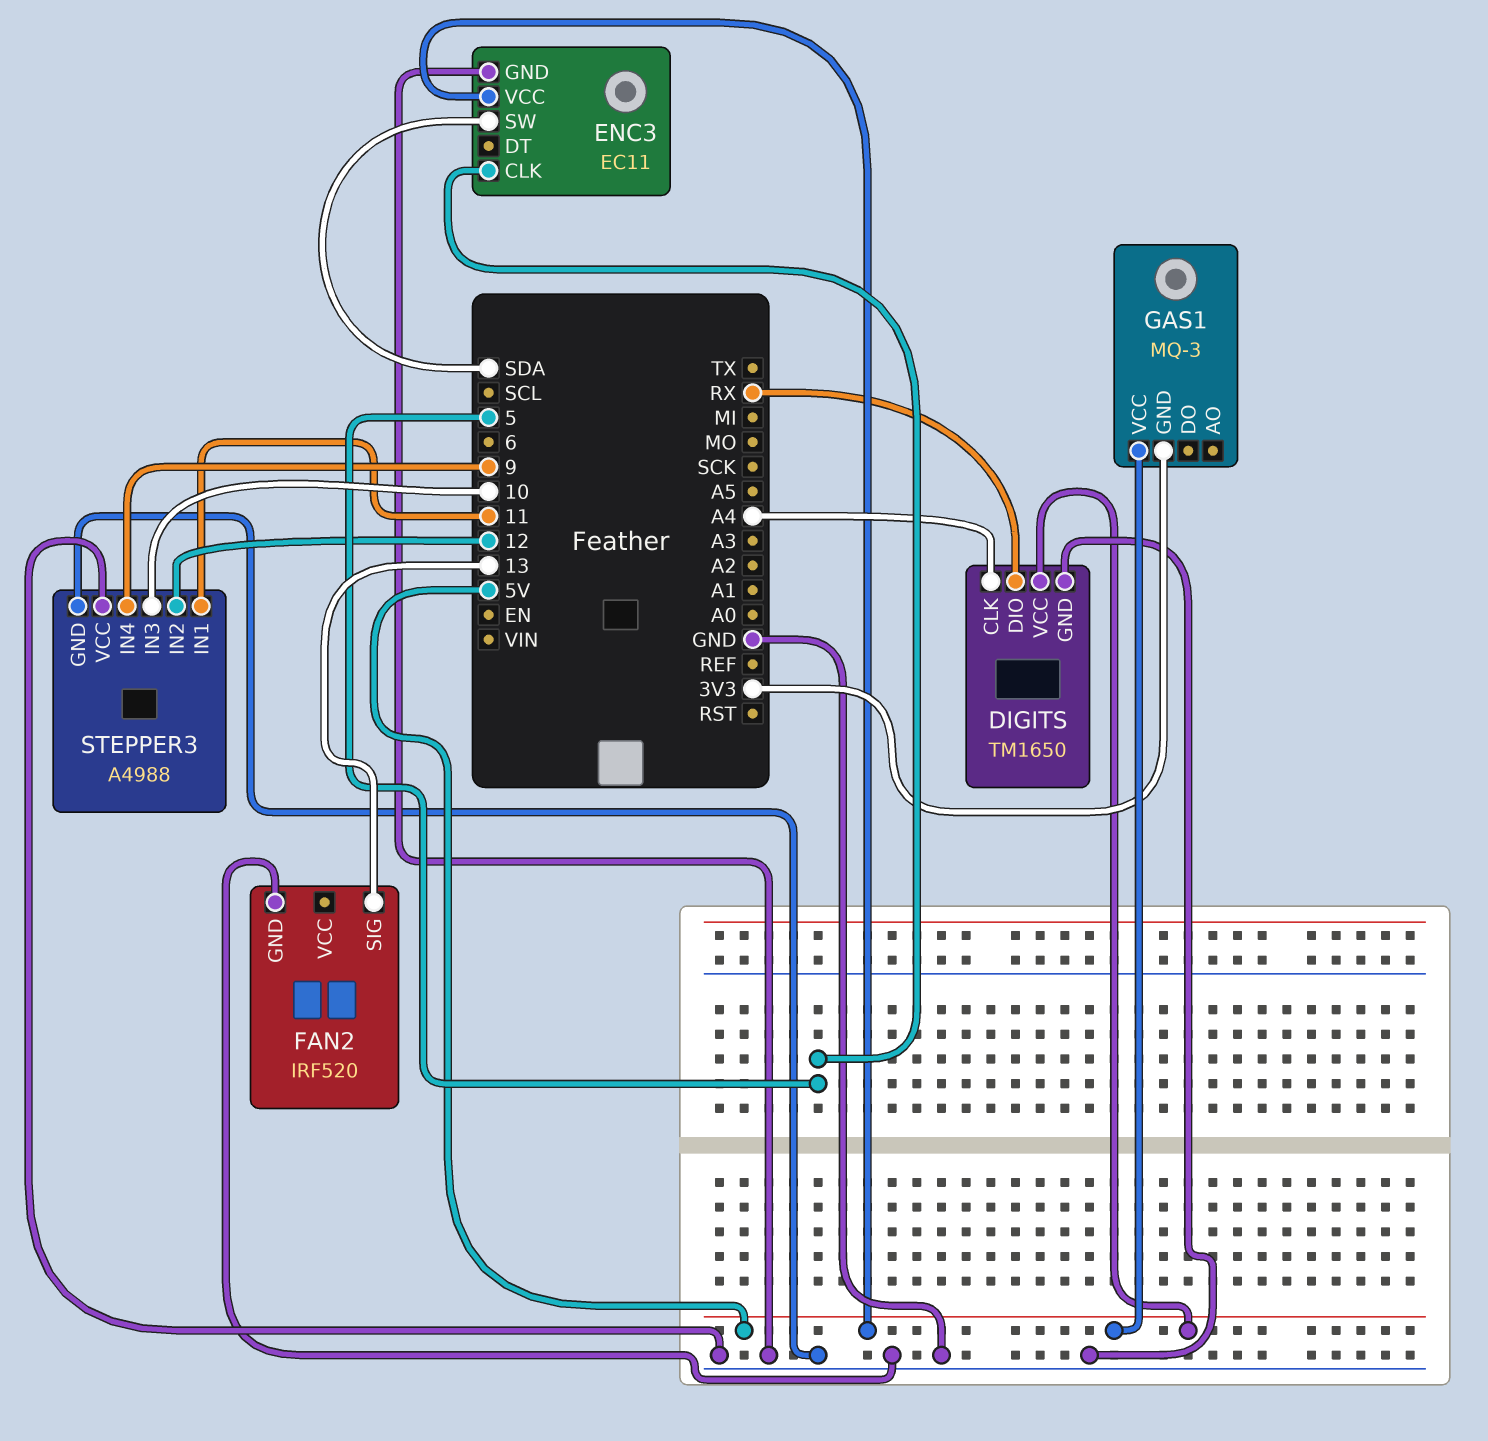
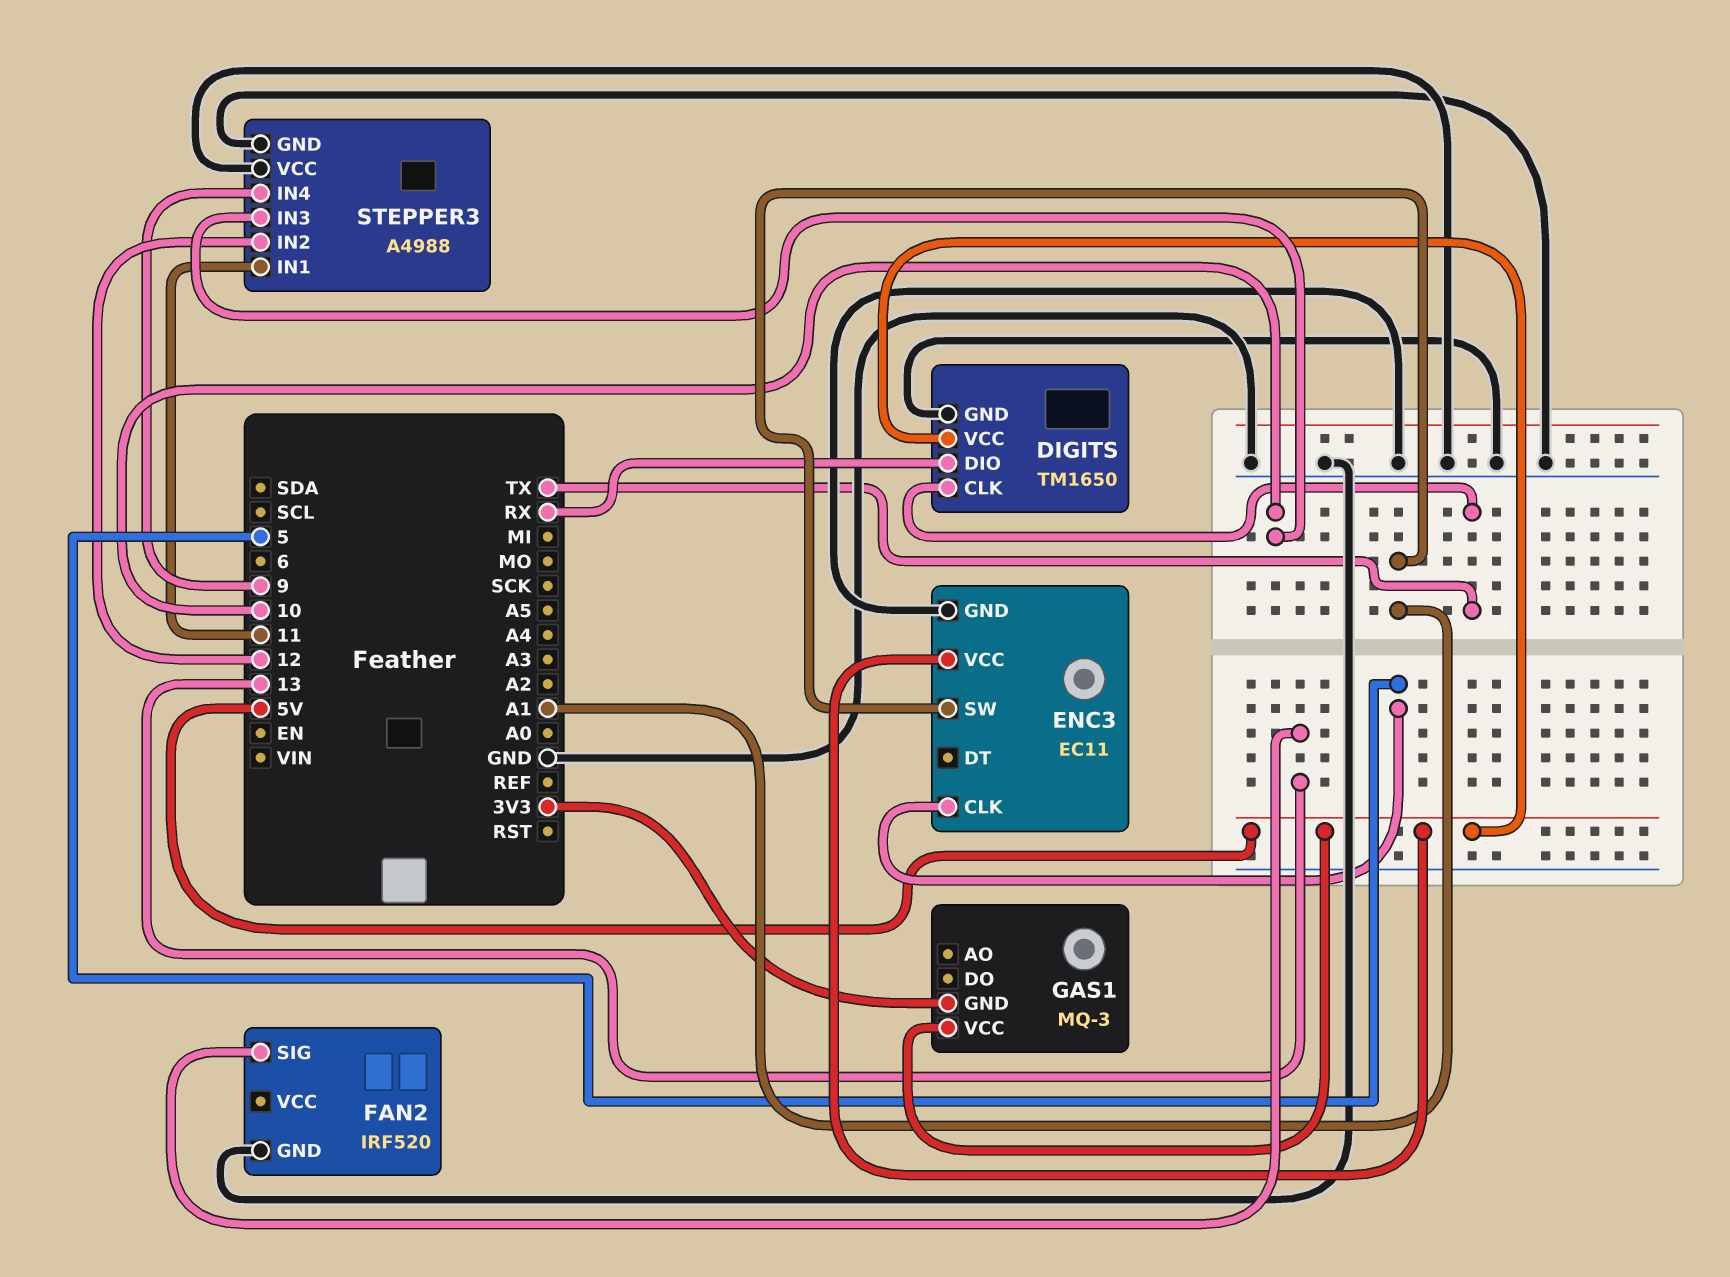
DIGITS pin CLK: A4 -> TX
ENC3 pin SW: SDA -> A1

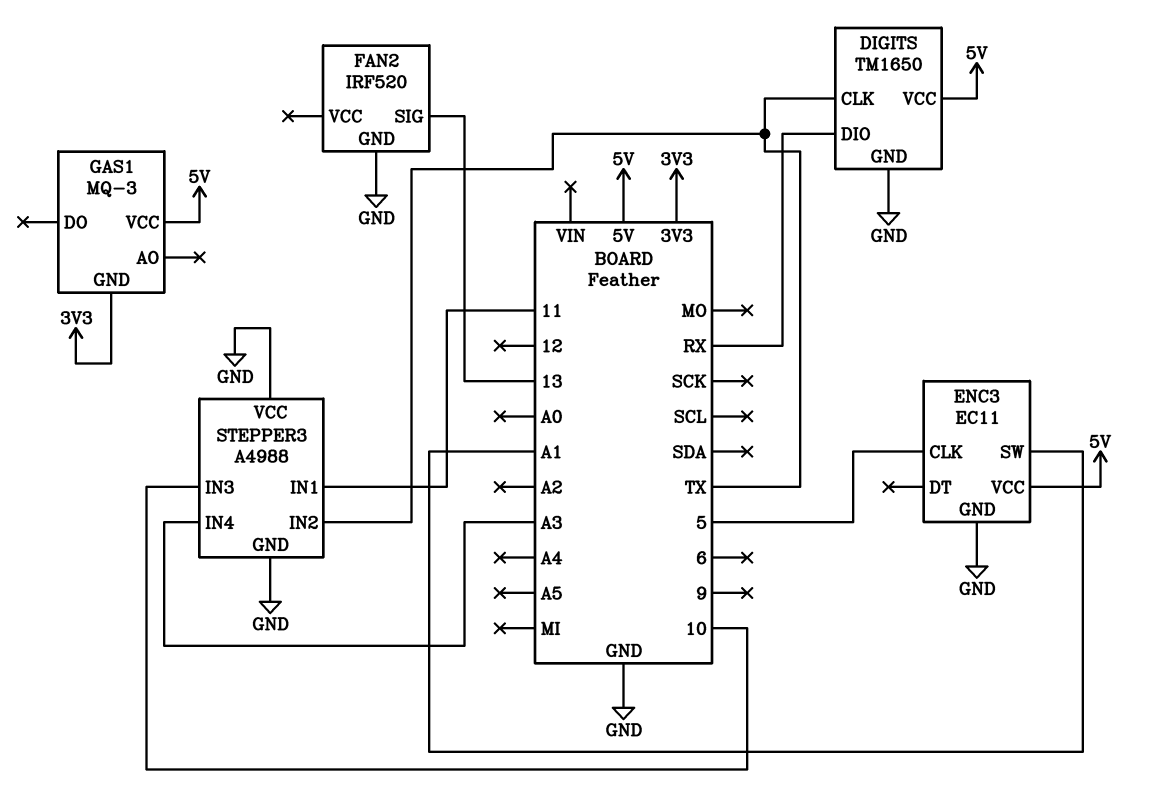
STEPPER3 pin IN2: 12 -> TX
STEPPER3 pin IN4: 9 -> A3

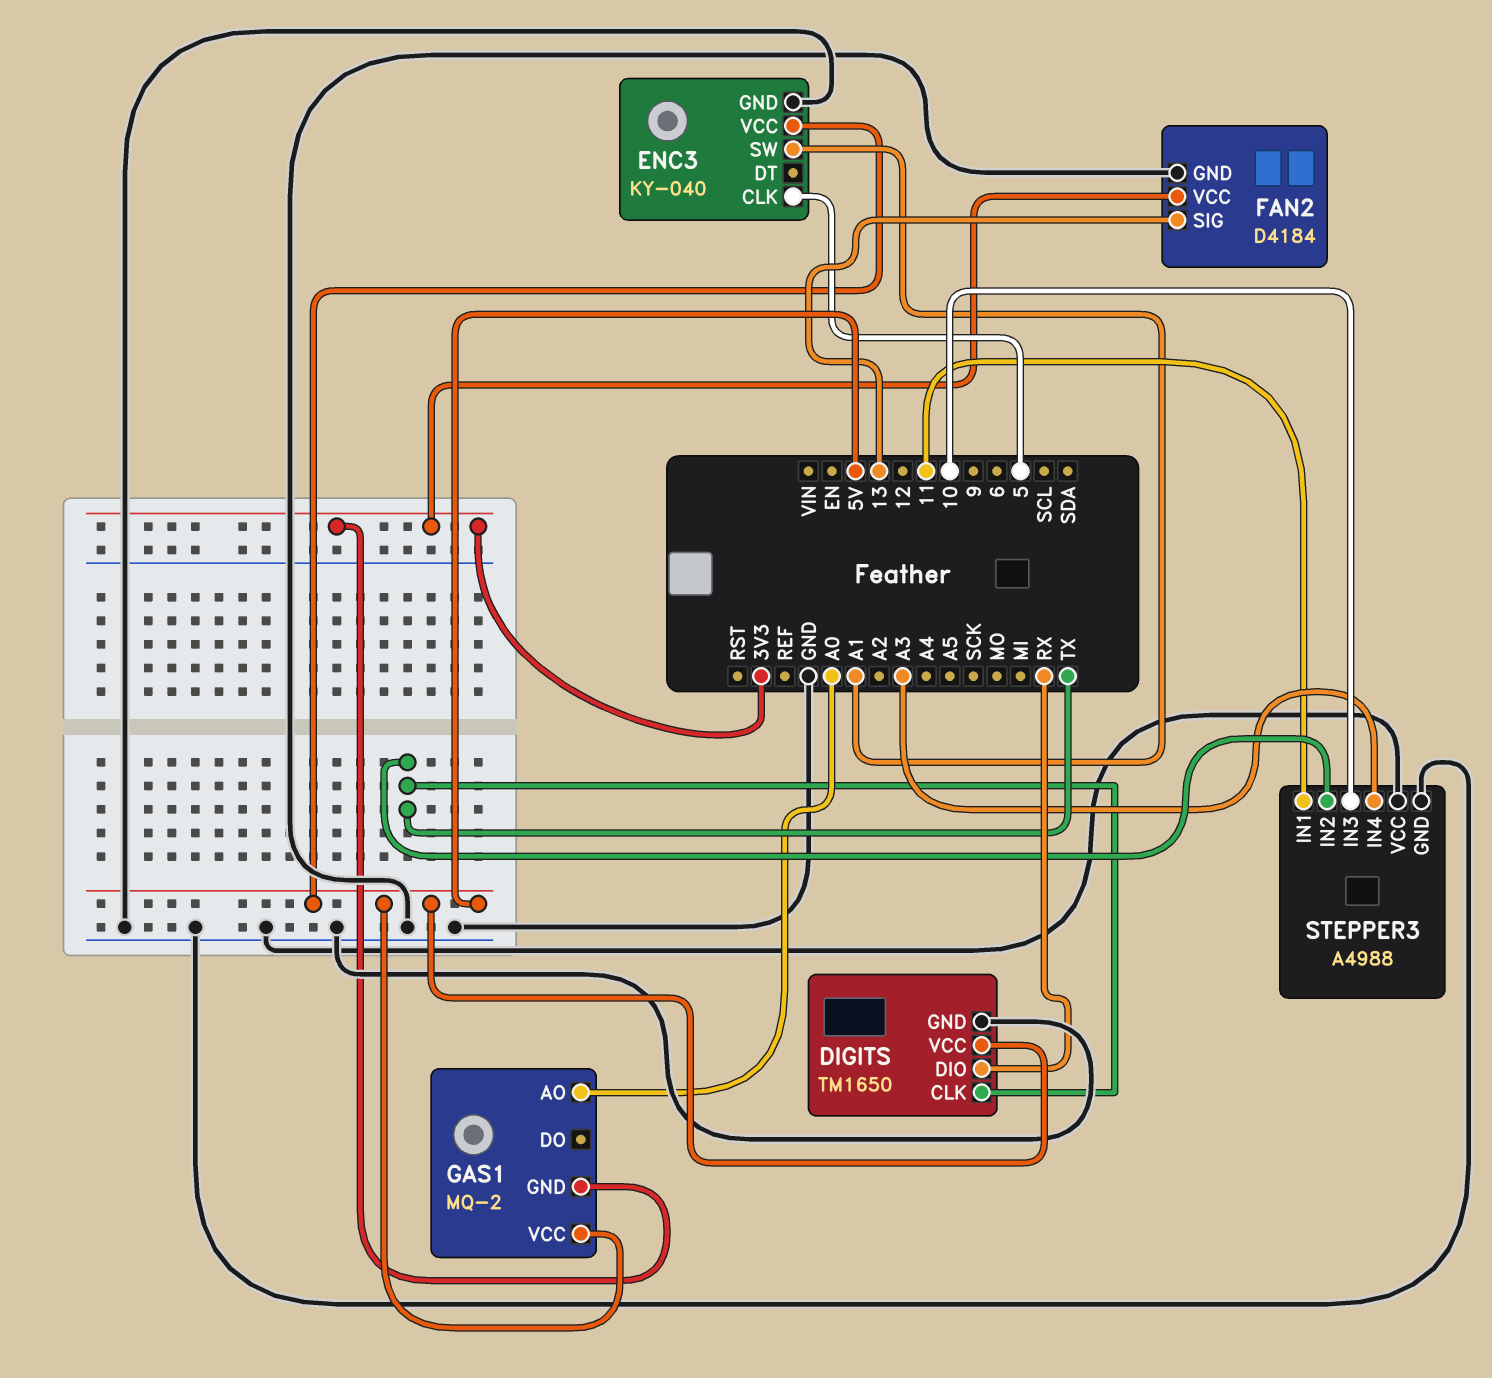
ENC3: EC11 -> KY-040
FAN2: IRF520 -> D4184
FAN2 pin VCC: none -> 3V3
GAS1: MQ-3 -> MQ-2
GAS1 pin AO: none -> A0

